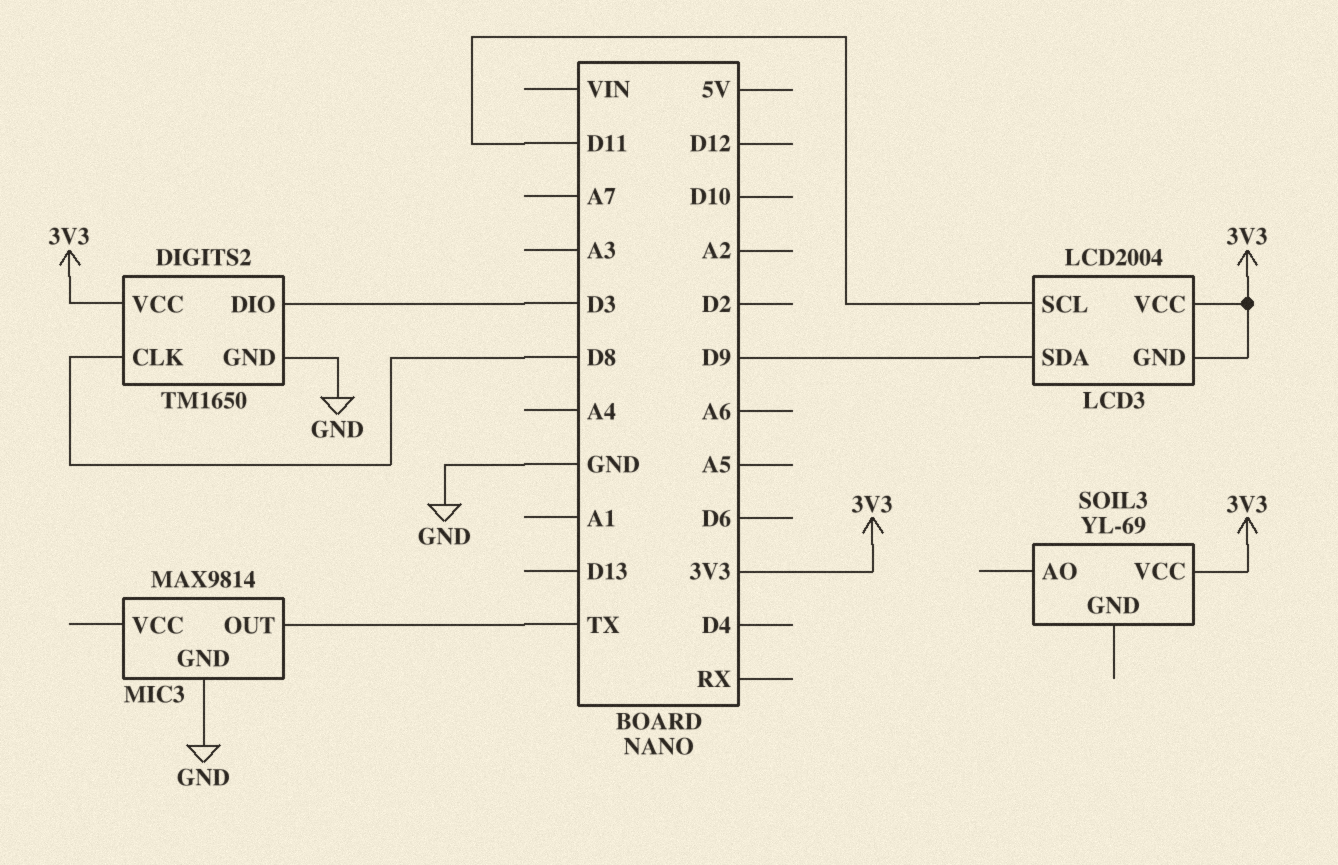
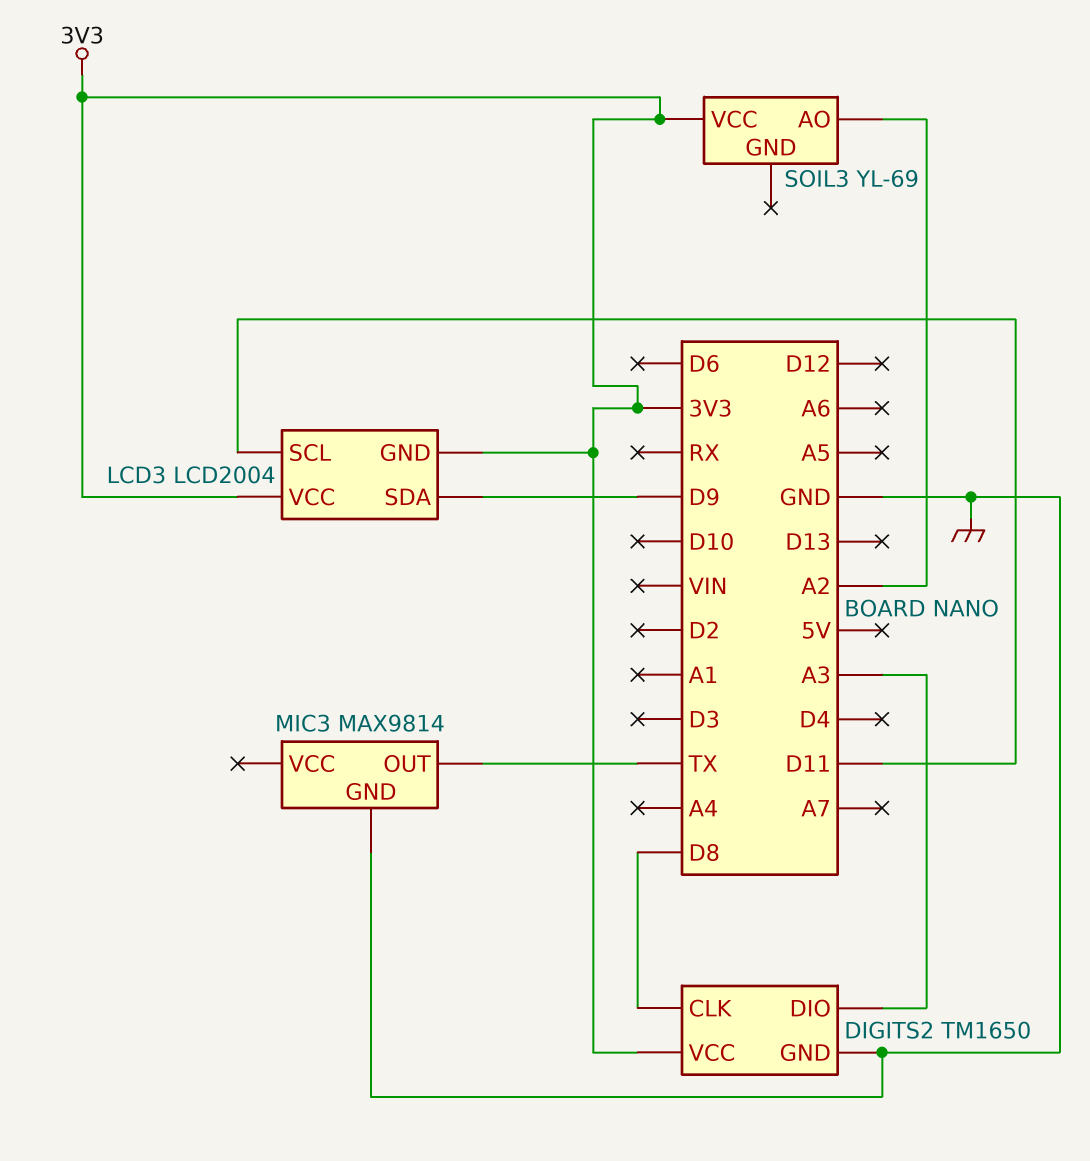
DIGITS2 pin DIO: D3 -> A3
SOIL3 pin AO: none -> A2

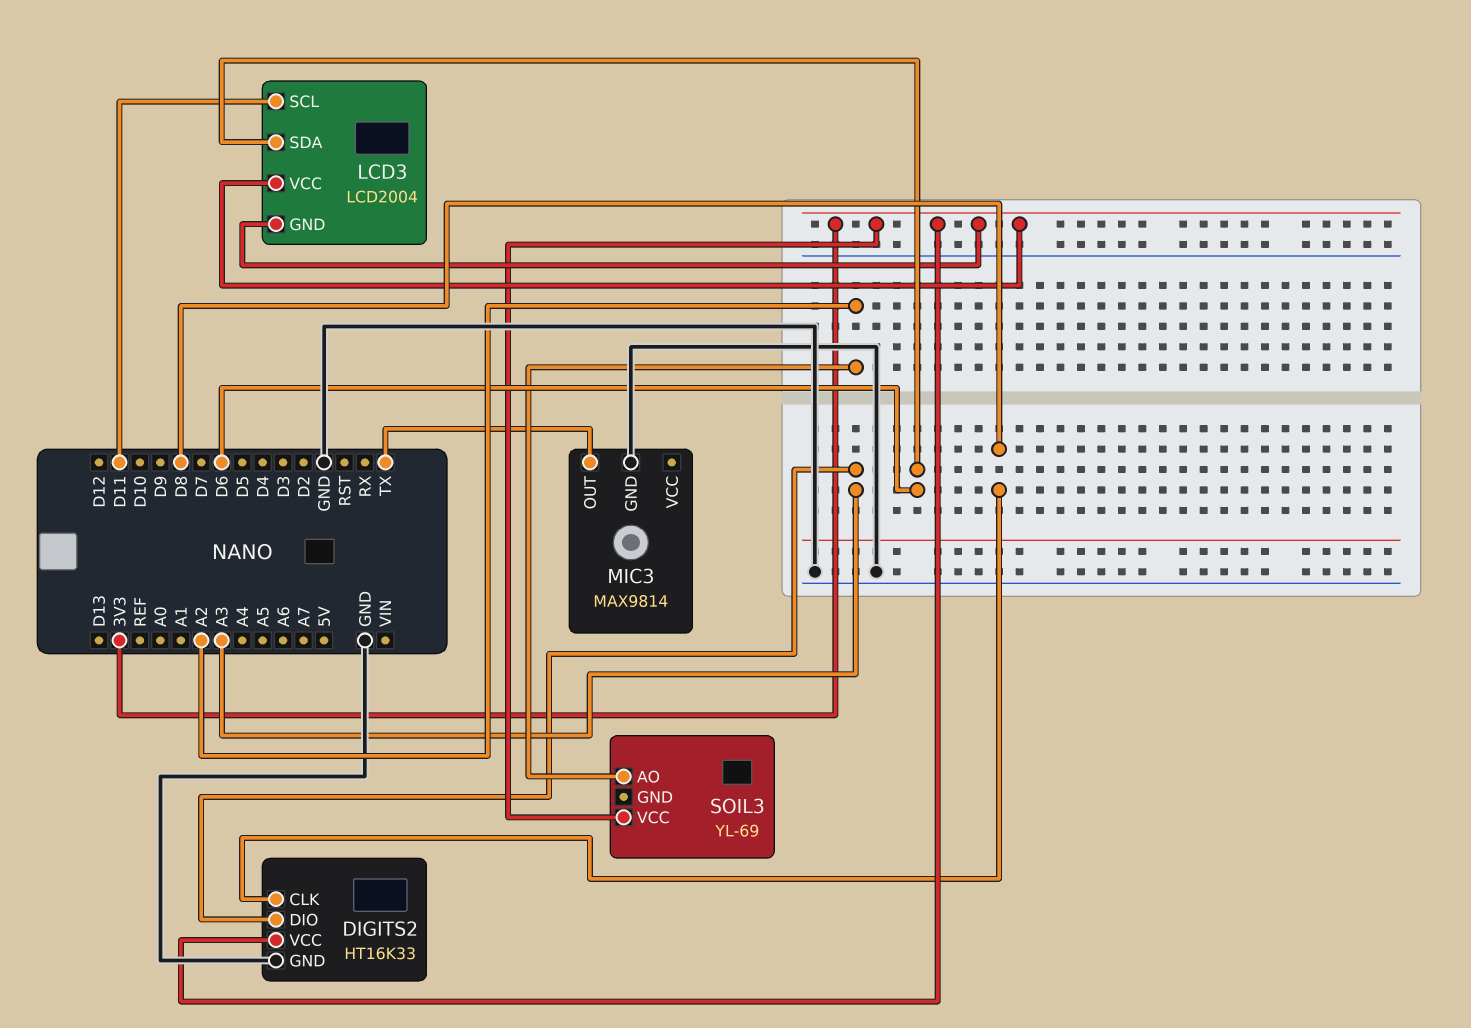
DIGITS2: TM1650 -> HT16K33
LCD3 pin SDA: D9 -> D6

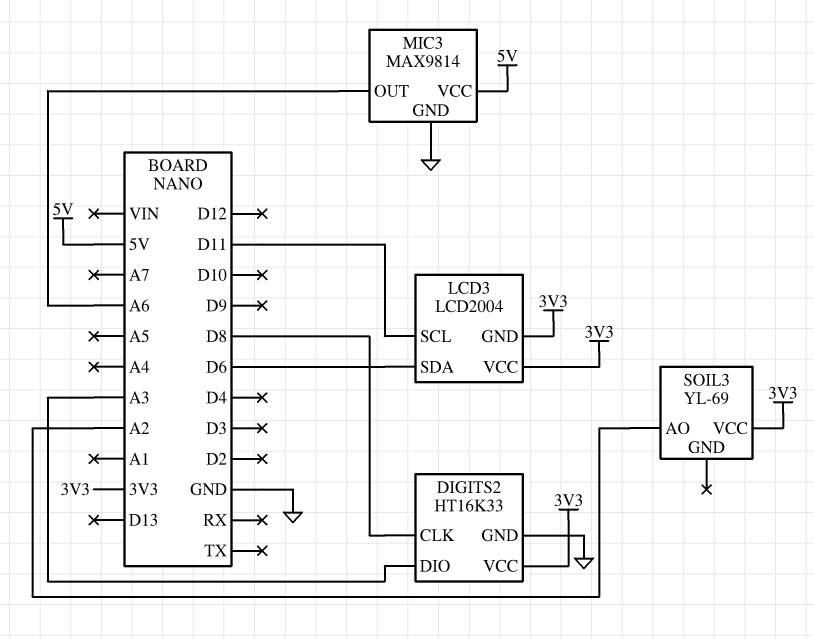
MIC3 pin OUT: TX -> A6
MIC3 pin VCC: none -> 5V

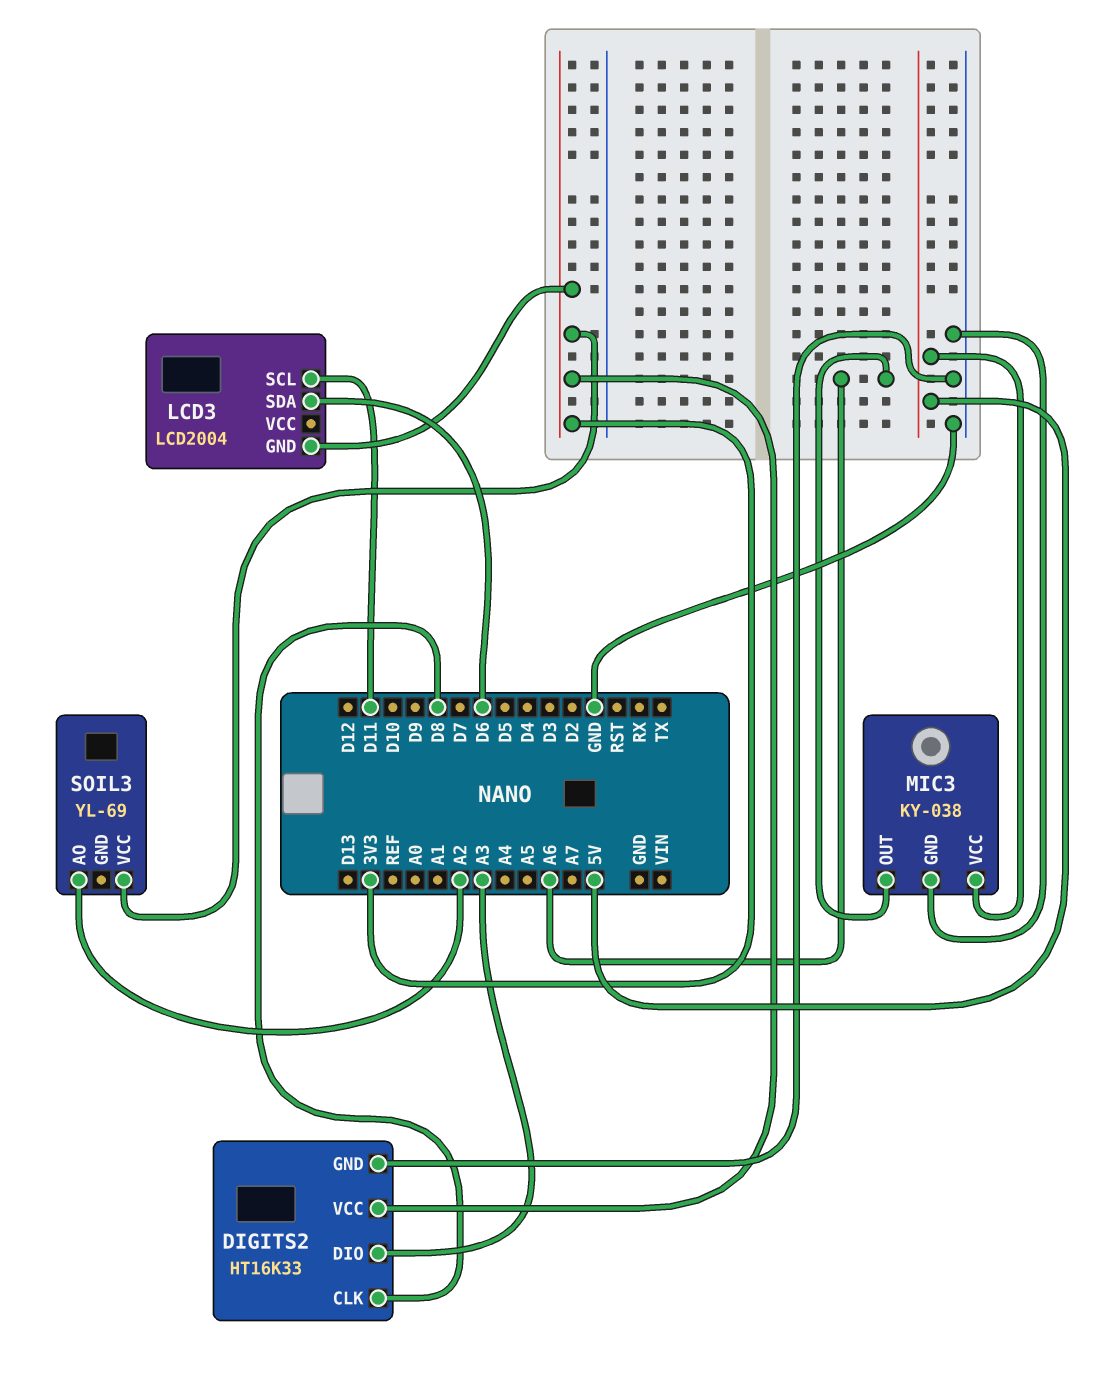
LCD3 pin VCC: 3V3 -> none
MIC3: MAX9814 -> KY-038

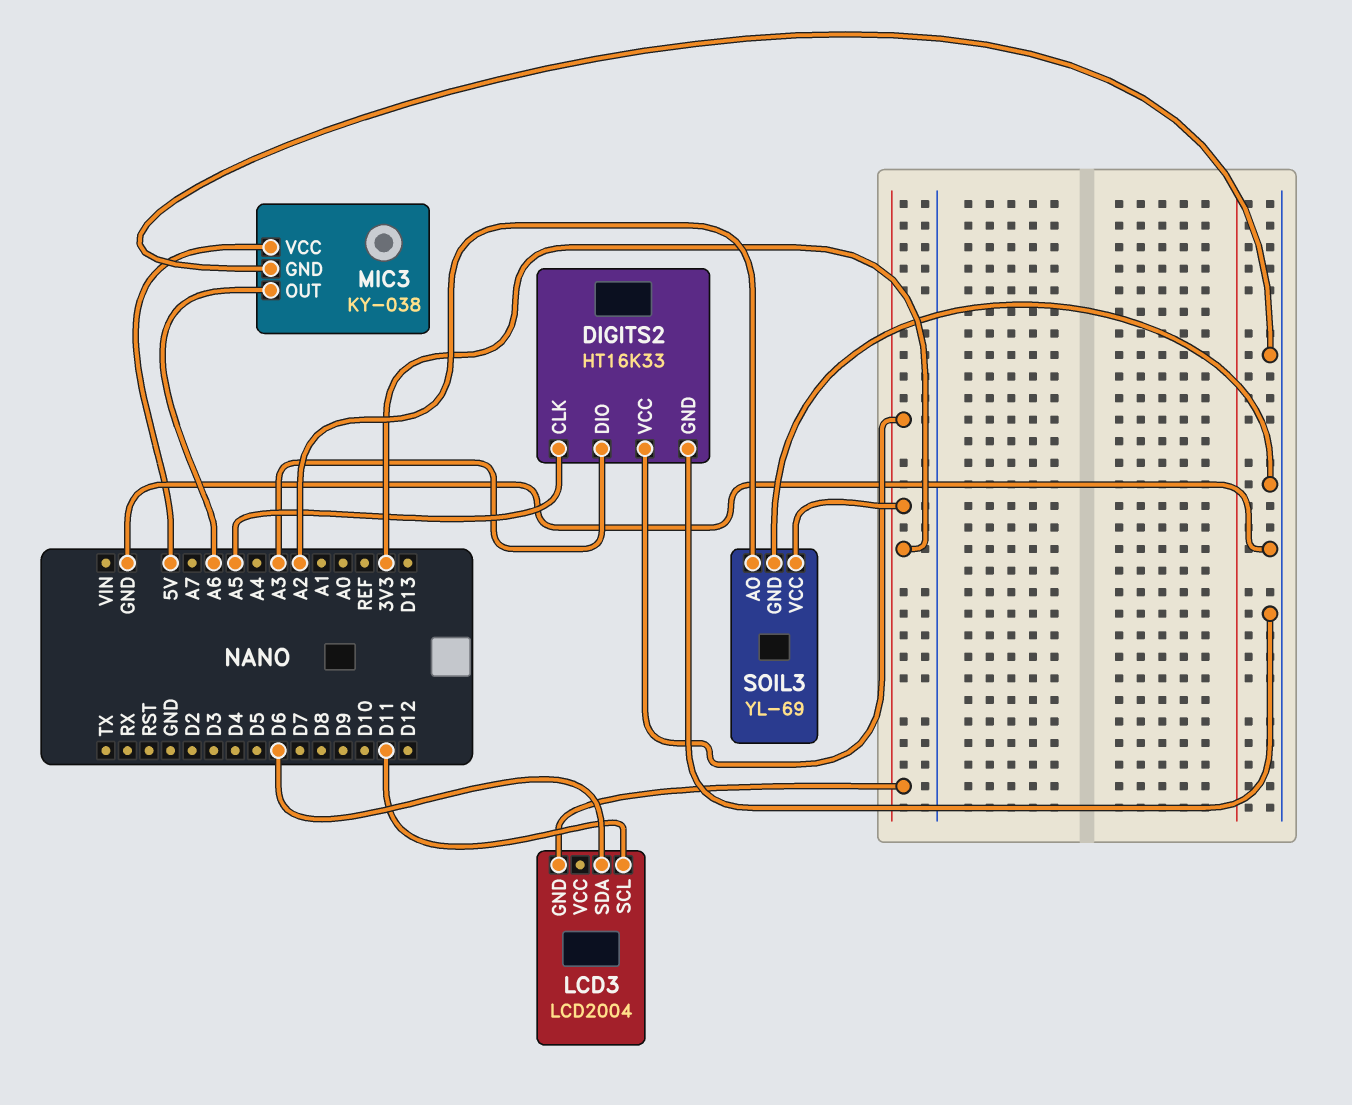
DIGITS2 pin CLK: D8 -> A5
SOIL3 pin GND: none -> GND

